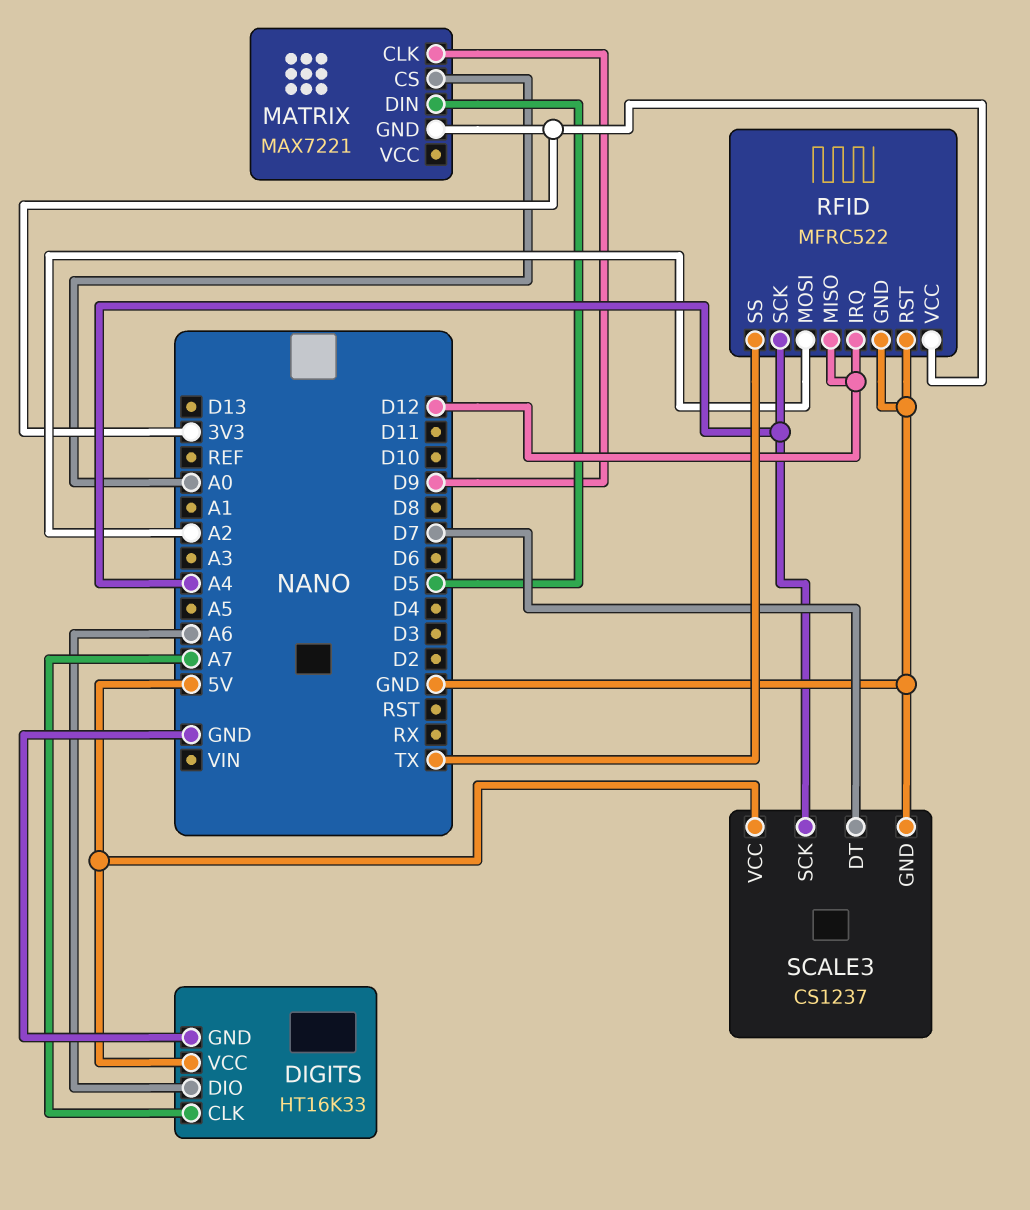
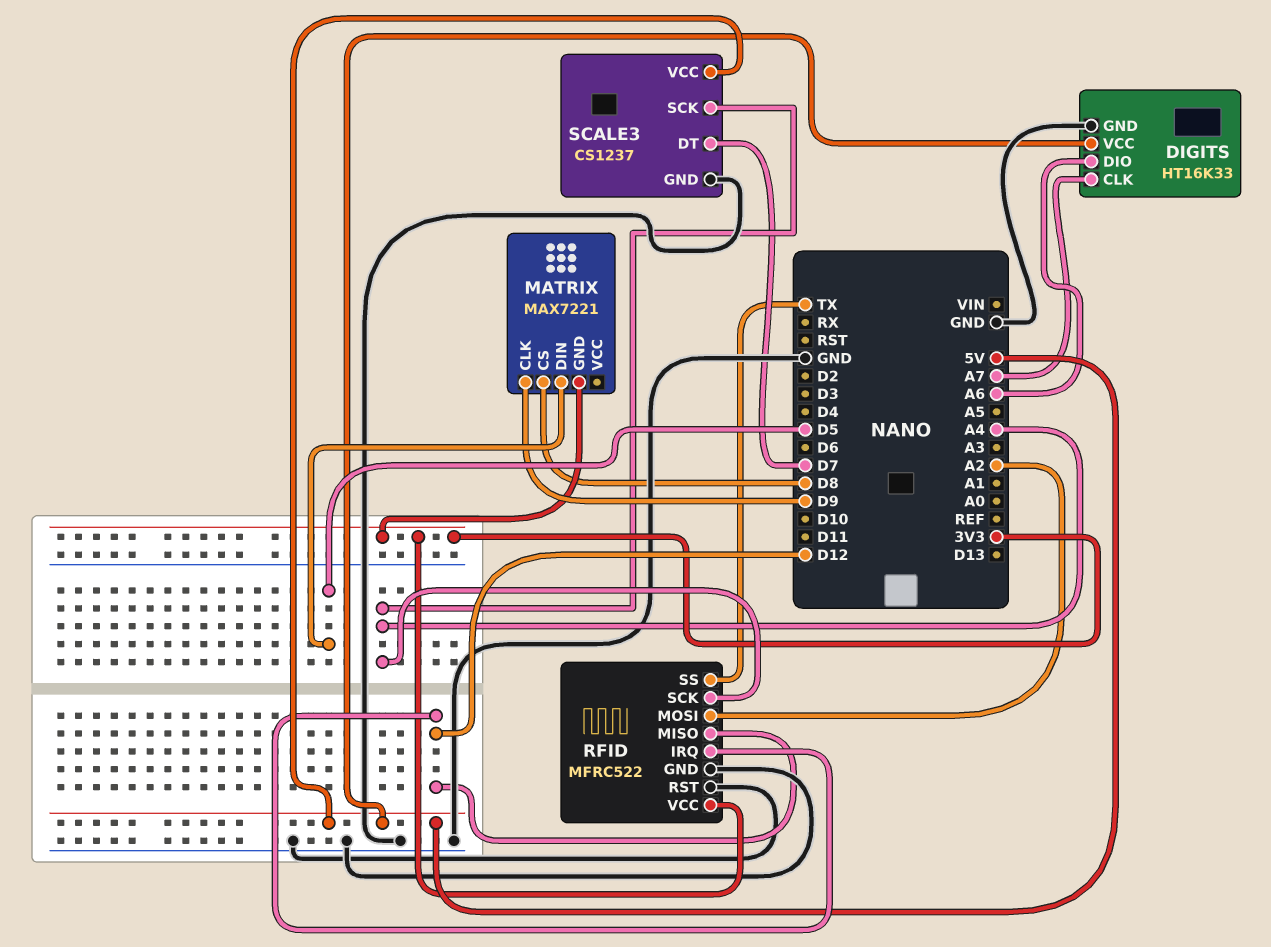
MATRIX pin CS: A0 -> D8

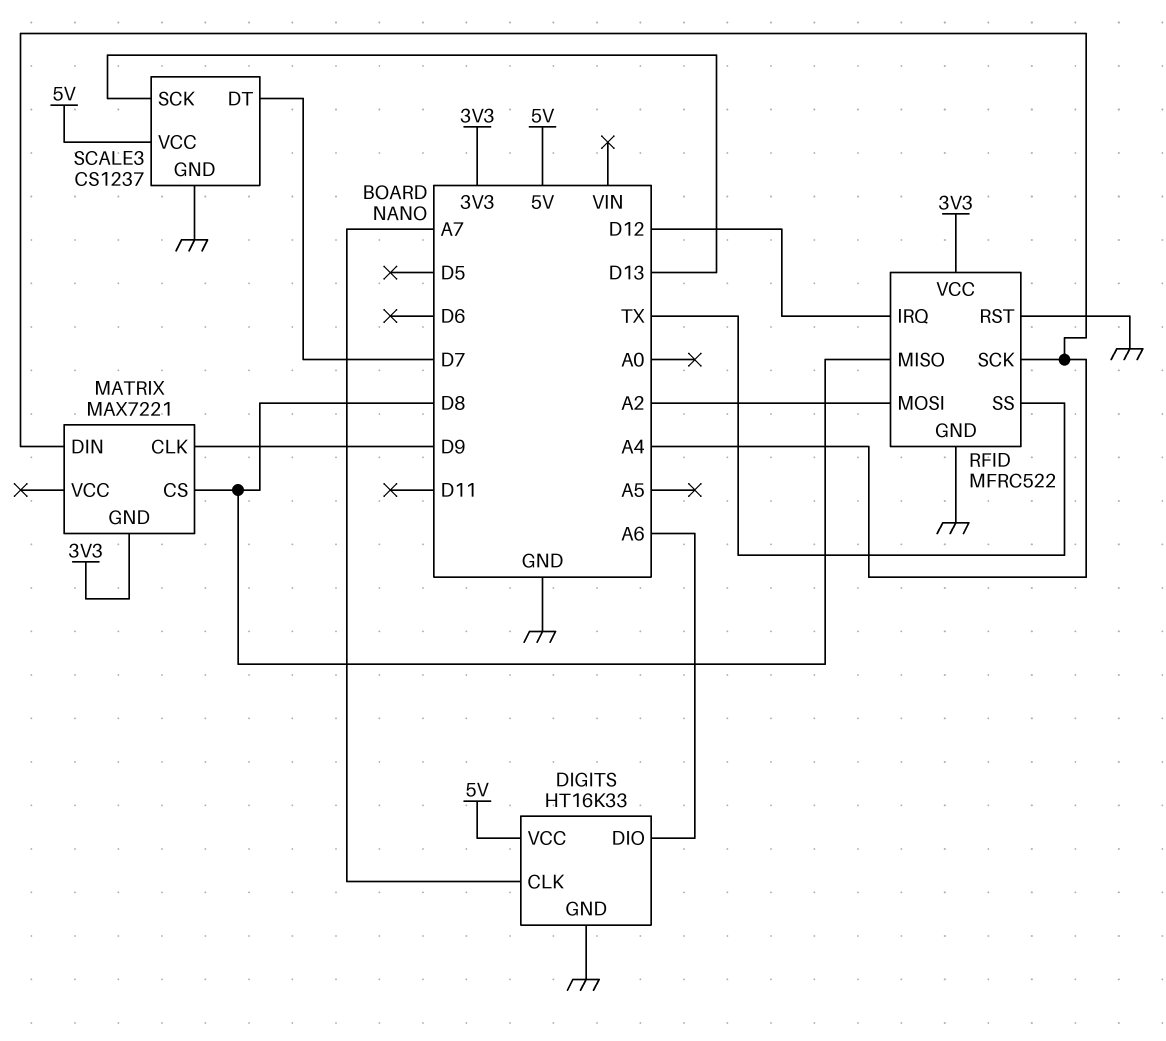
MATRIX pin DIN: D5 -> A4
RFID pin MISO: D12 -> D8
SCALE3 pin SCK: A4 -> D13

